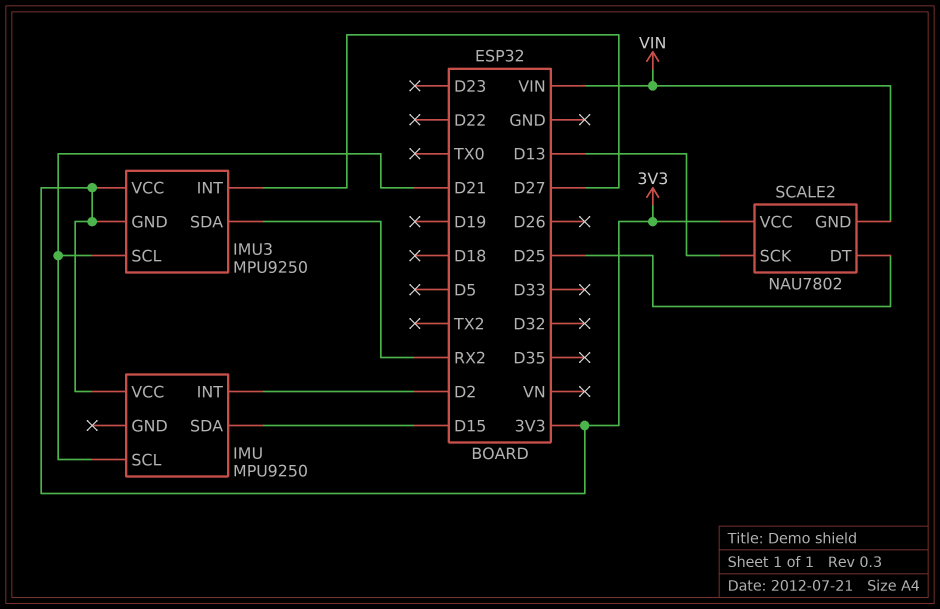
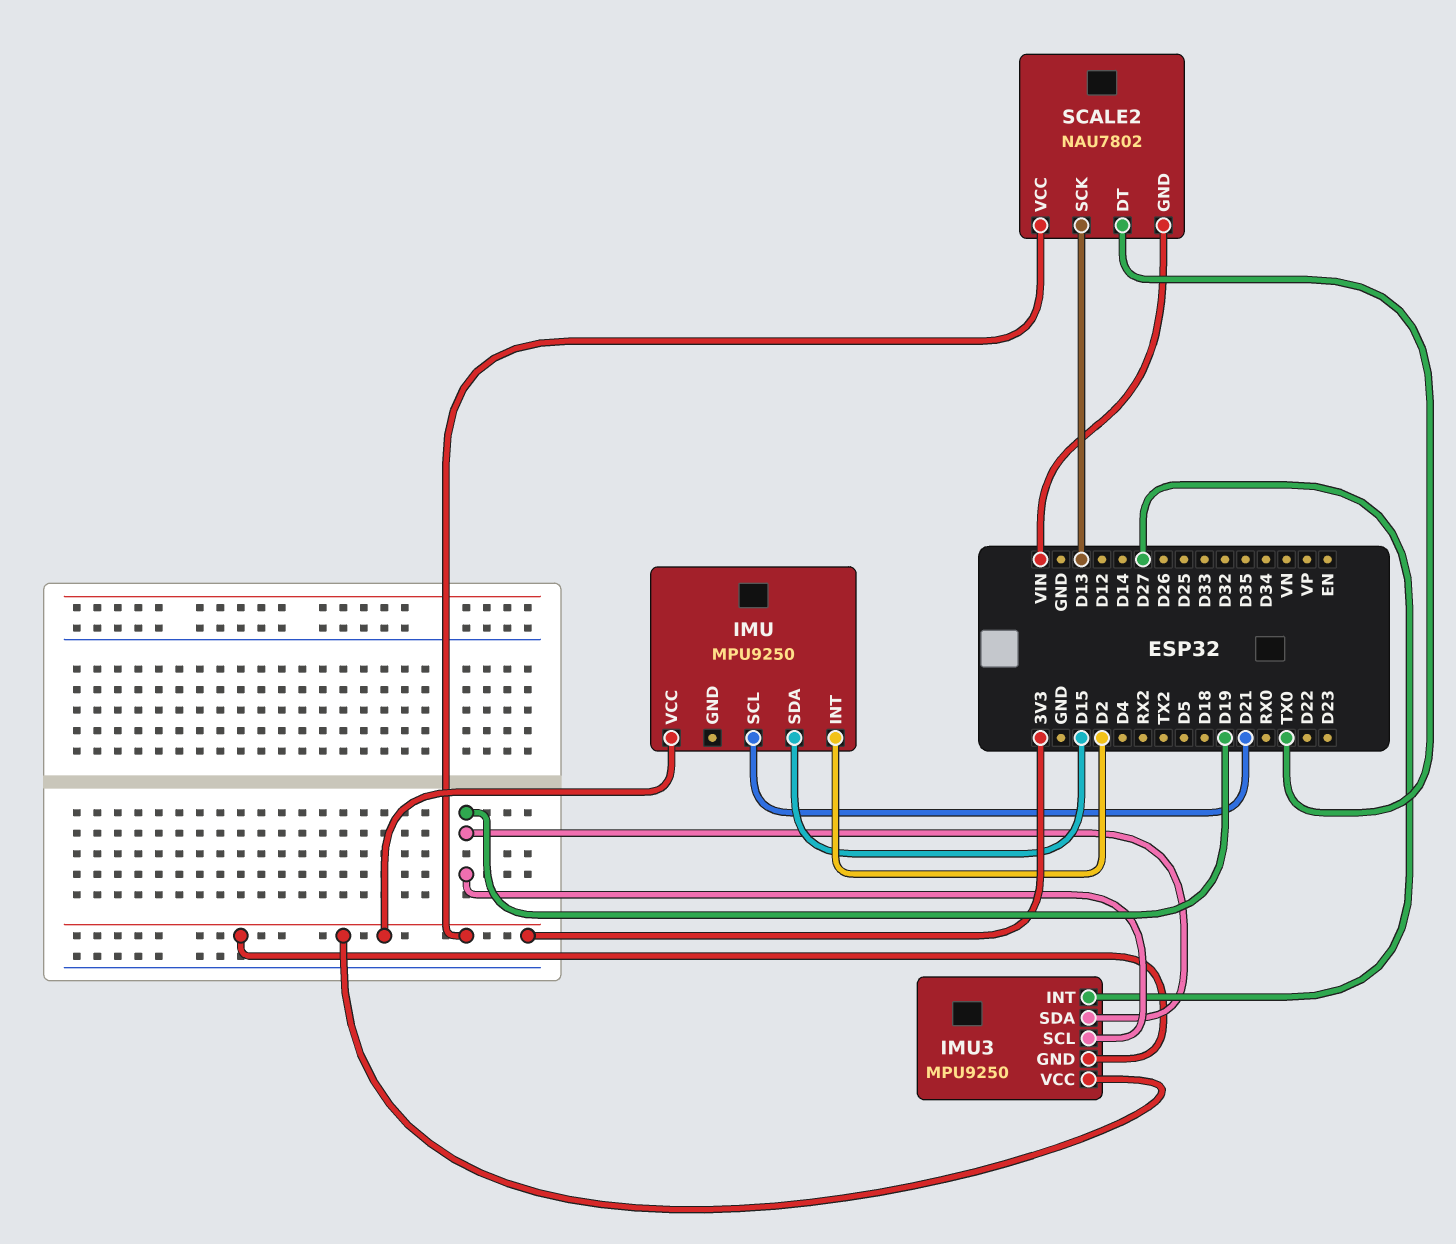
IMU3 pin SCL: D21 -> D19
IMU3 pin SDA: RX2 -> D19
SCALE2 pin DT: D25 -> TX0

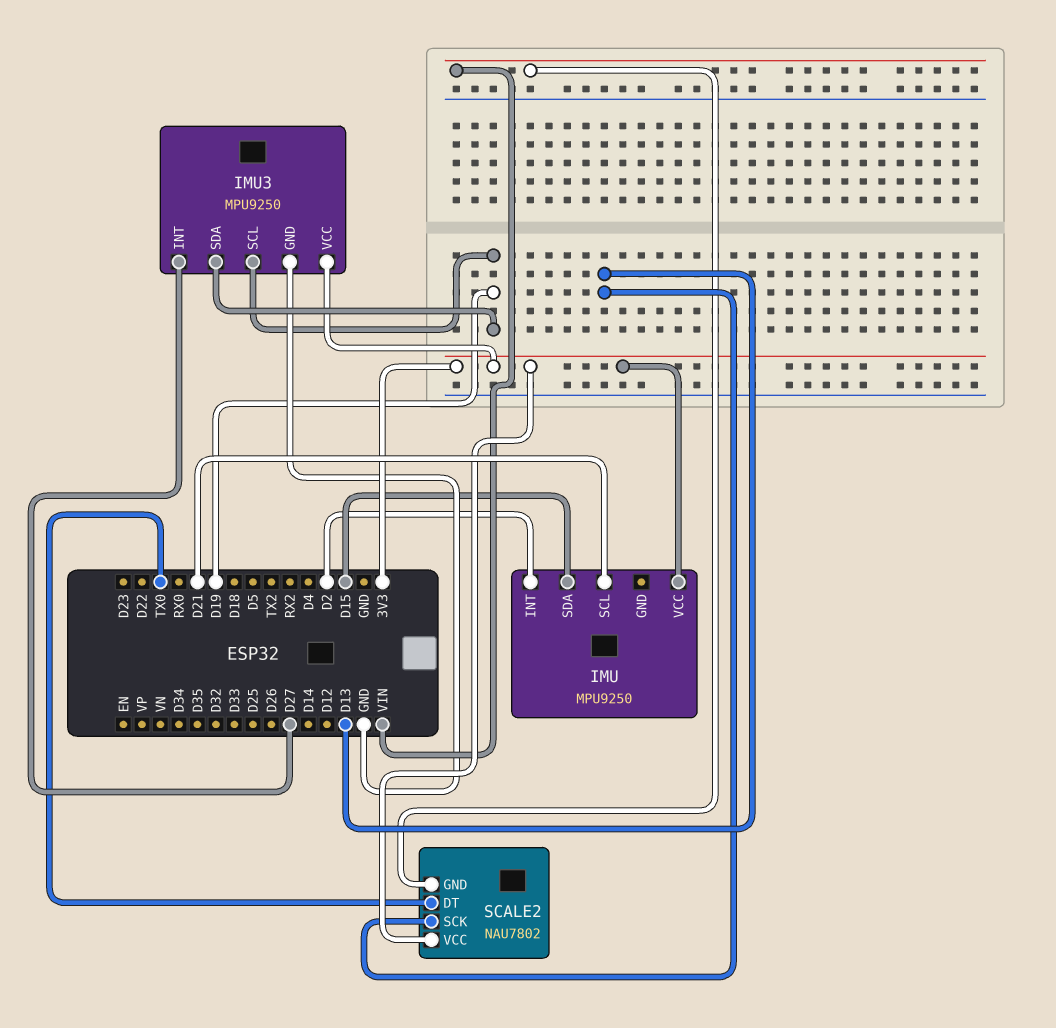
IMU3 pin GND: 3V3 -> GND

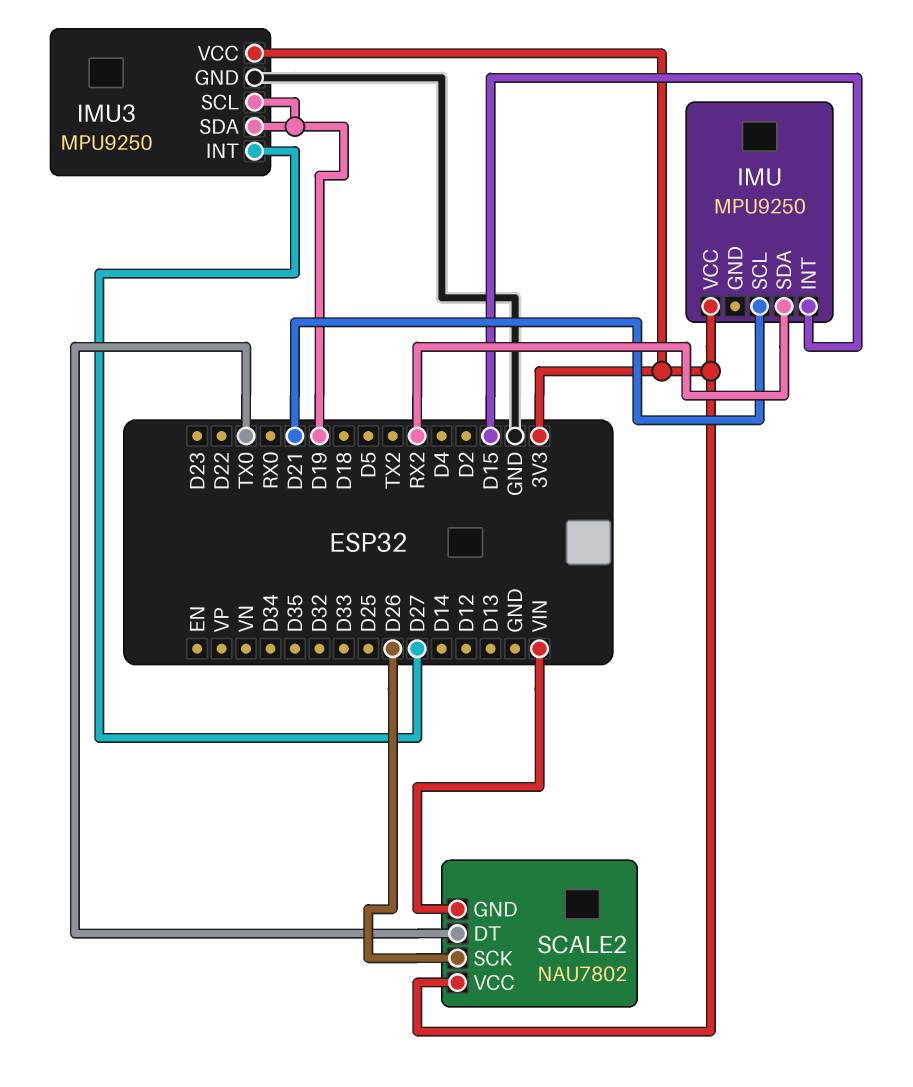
IMU pin INT: D2 -> D15
IMU pin SDA: D15 -> RX2
SCALE2 pin SCK: D13 -> D26

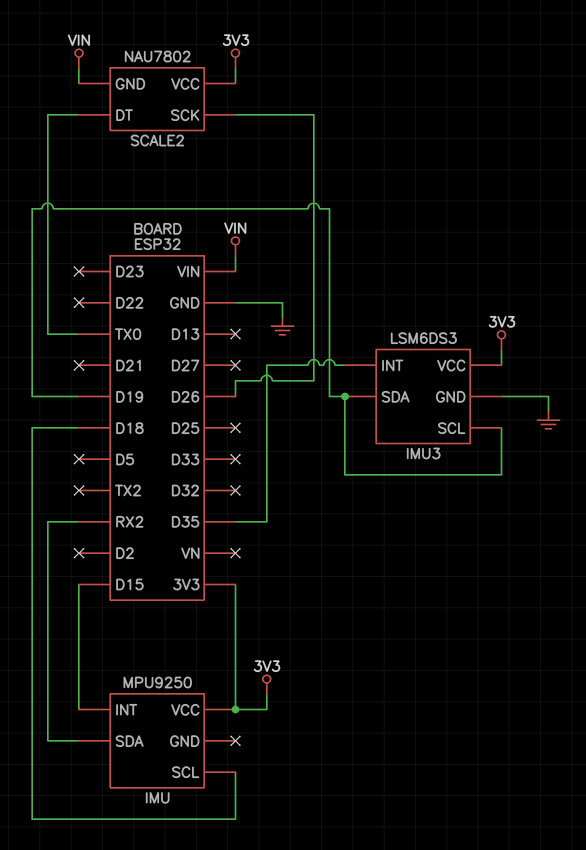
IMU pin SCL: D21 -> D18
IMU3: MPU9250 -> LSM6DS3
IMU3 pin INT: D27 -> D35

